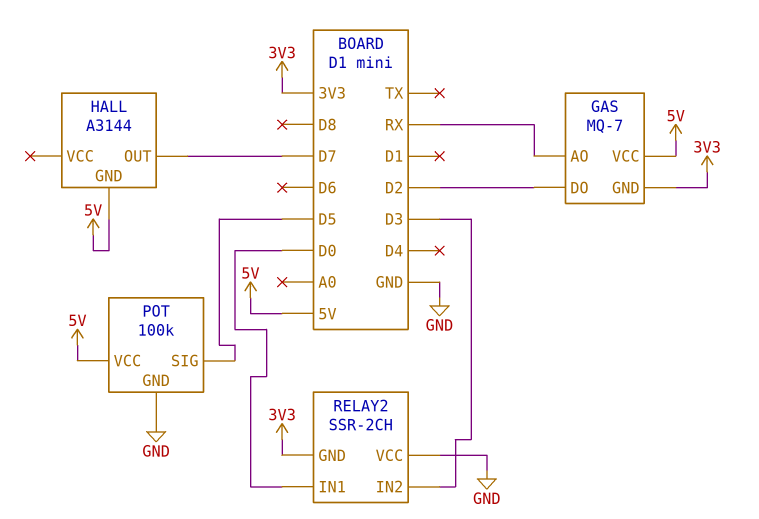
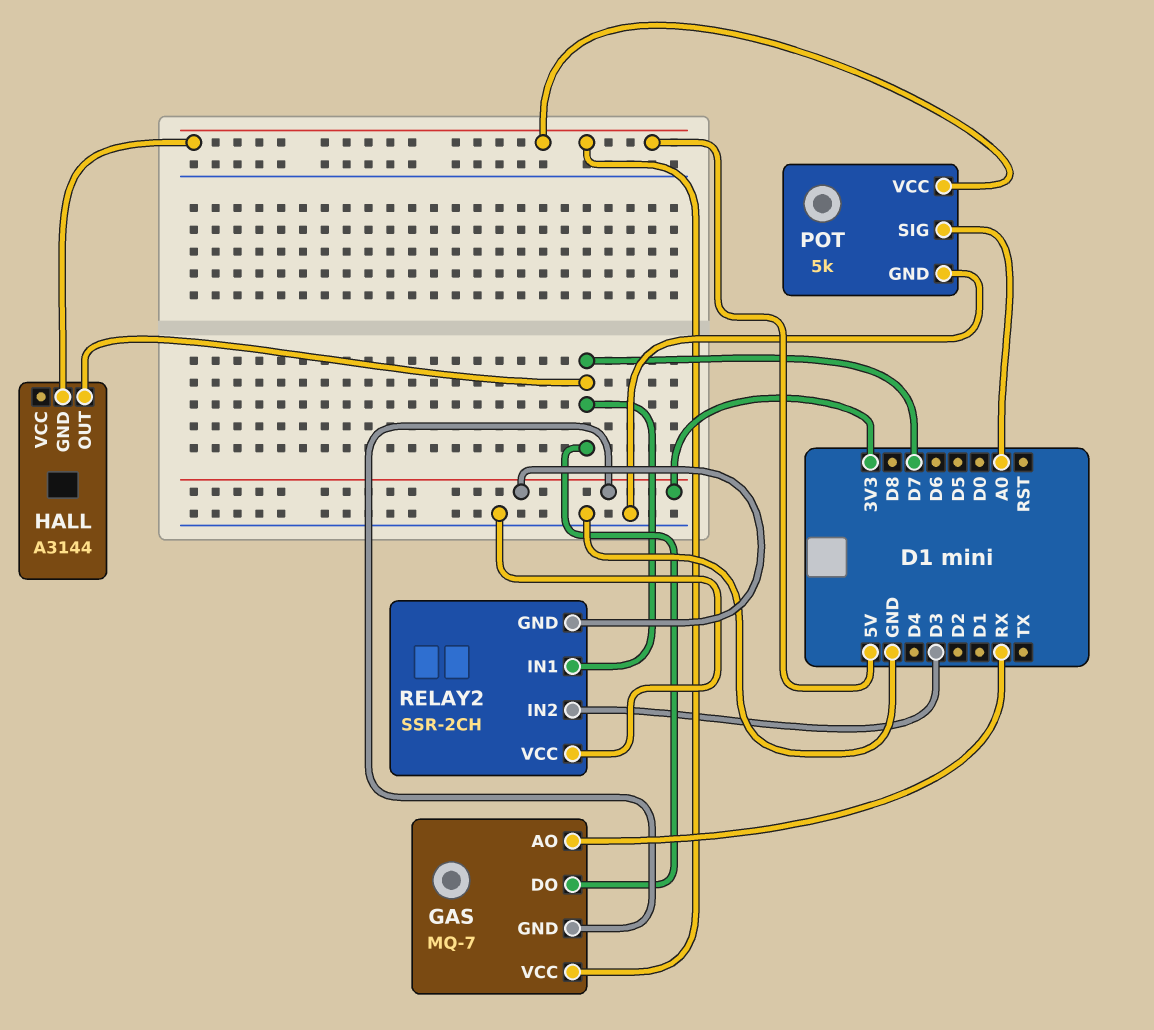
GAS pin DO: D2 -> D7
POT: 100k -> 5k
POT pin SIG: D5 -> A0
RELAY2 pin IN1: D0 -> D7

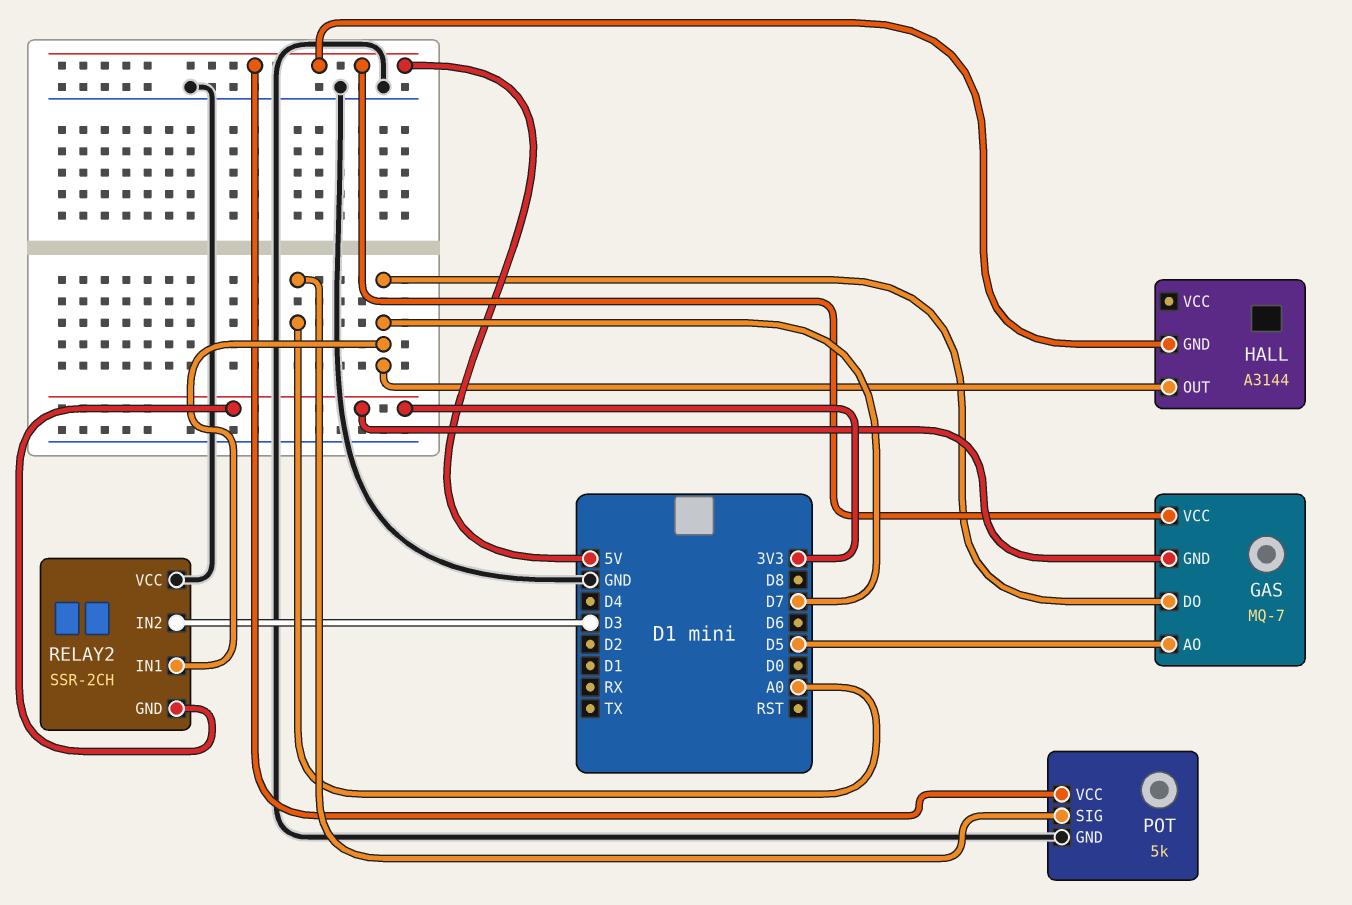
GAS pin AO: RX -> D5

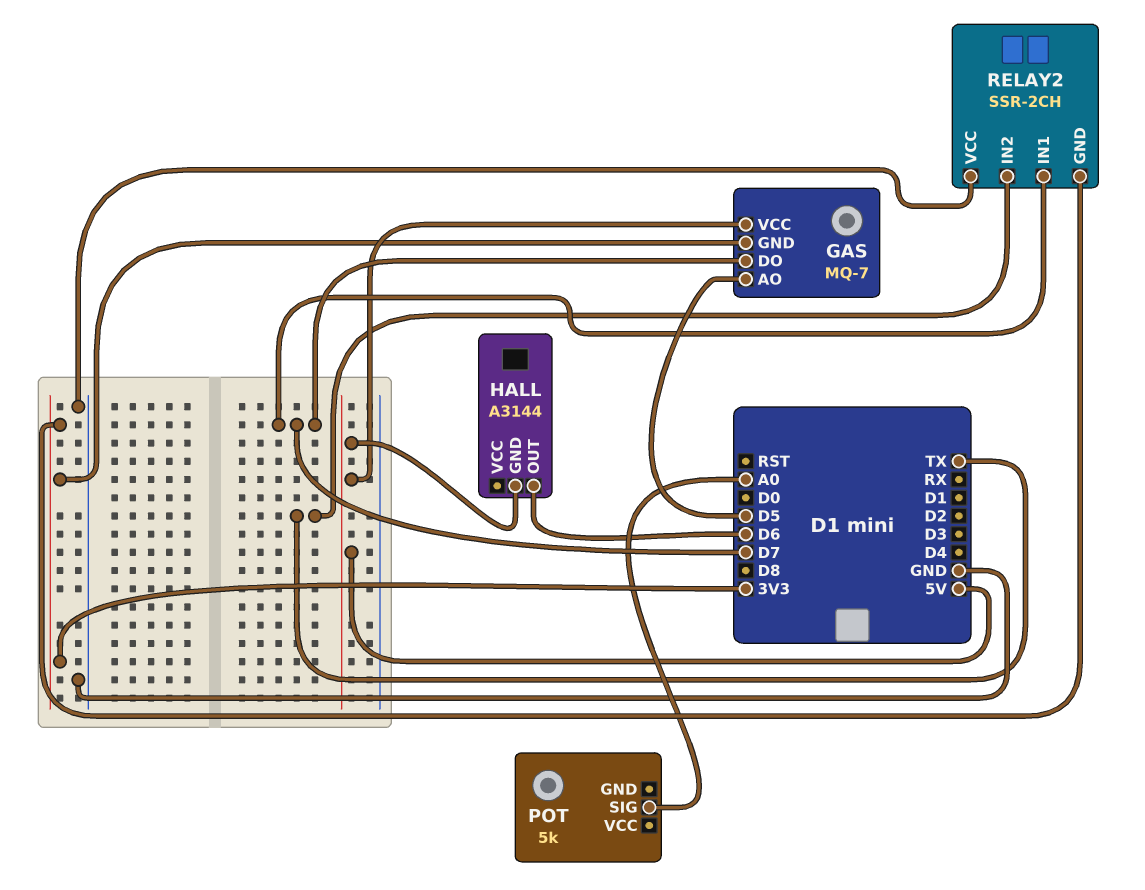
HALL pin OUT: D7 -> D6
POT pin GND: GND -> none
POT pin VCC: 5V -> none
RELAY2 pin IN2: D3 -> TX

